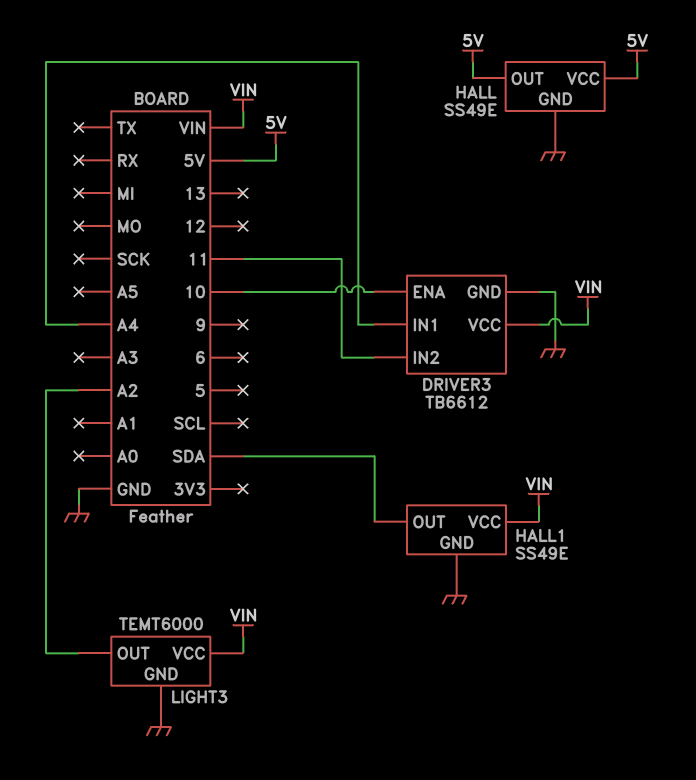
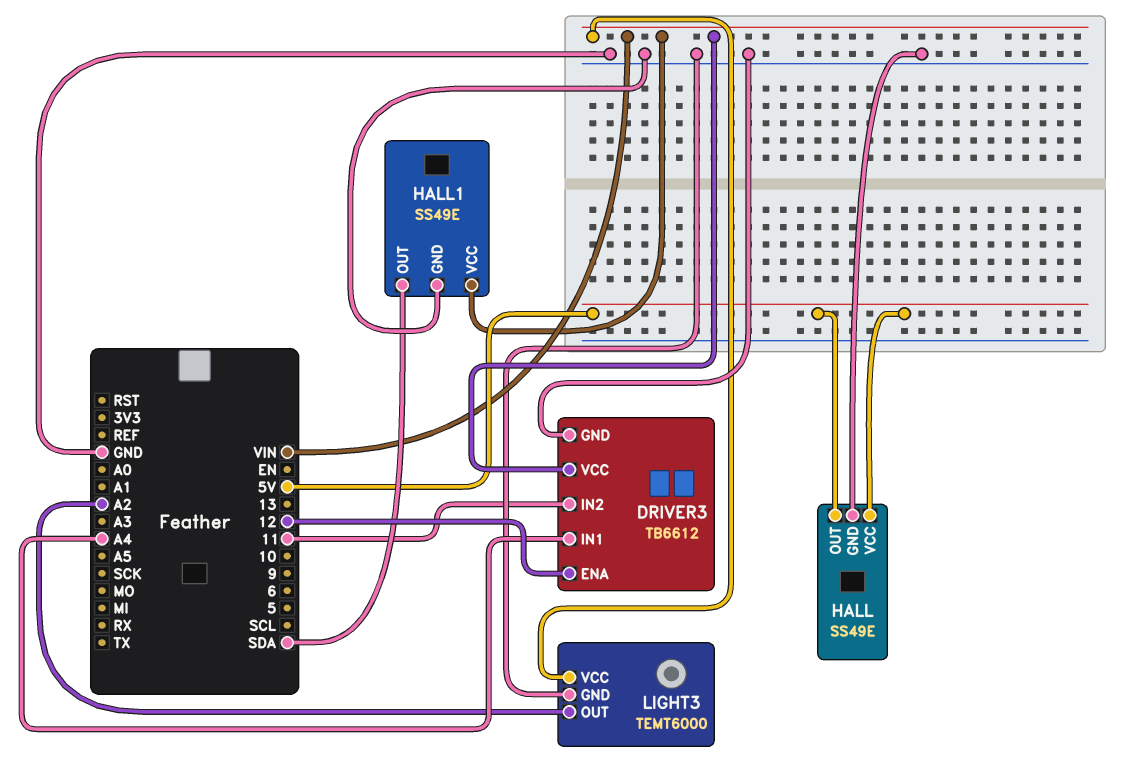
DRIVER3 pin ENA: 10 -> 12

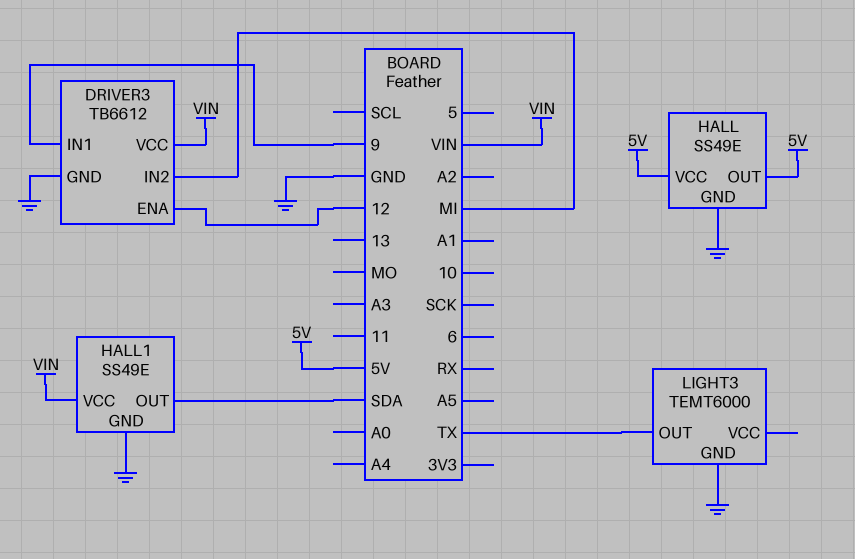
DRIVER3 pin IN1: A4 -> 9
DRIVER3 pin IN2: 11 -> MI
LIGHT3 pin OUT: A2 -> TX
LIGHT3 pin VCC: VIN -> none

